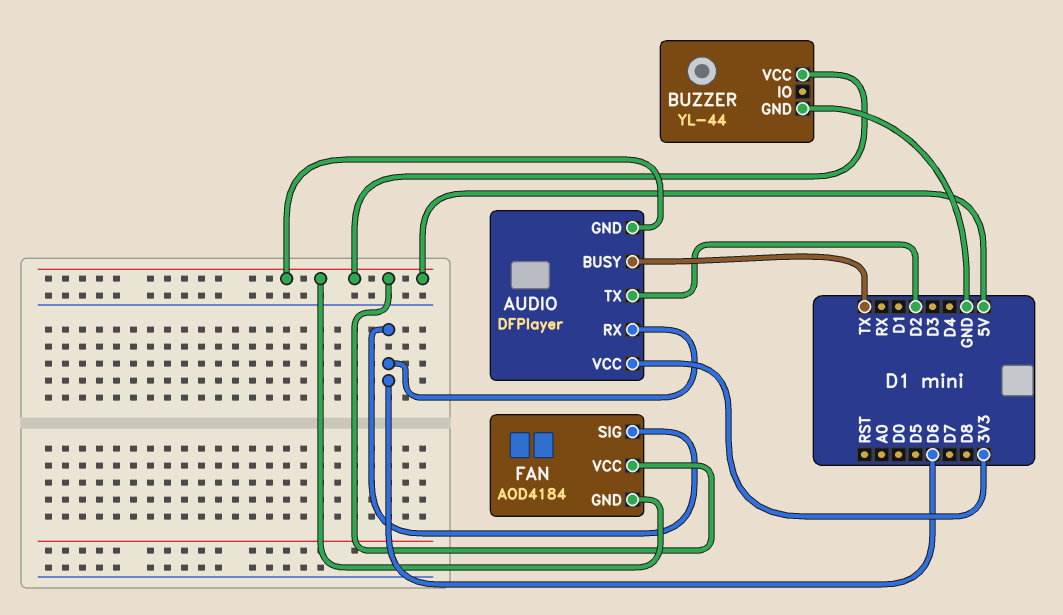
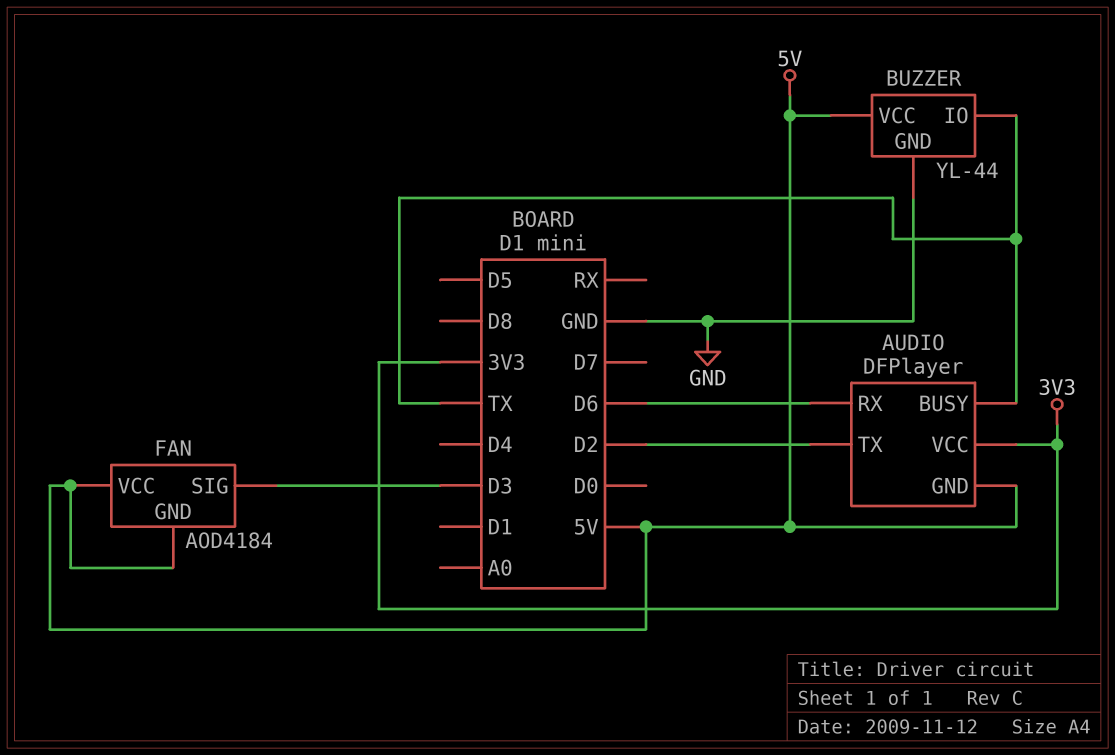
BUZZER pin IO: none -> TX
FAN pin SIG: D6 -> D3

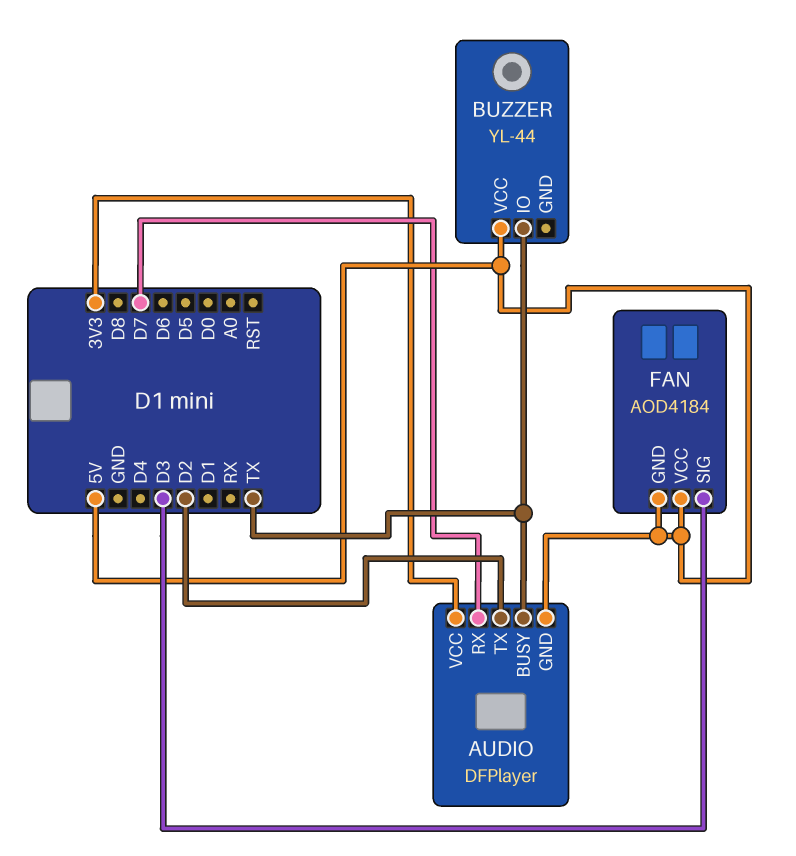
AUDIO pin RX: D6 -> D7
BUZZER pin GND: GND -> none

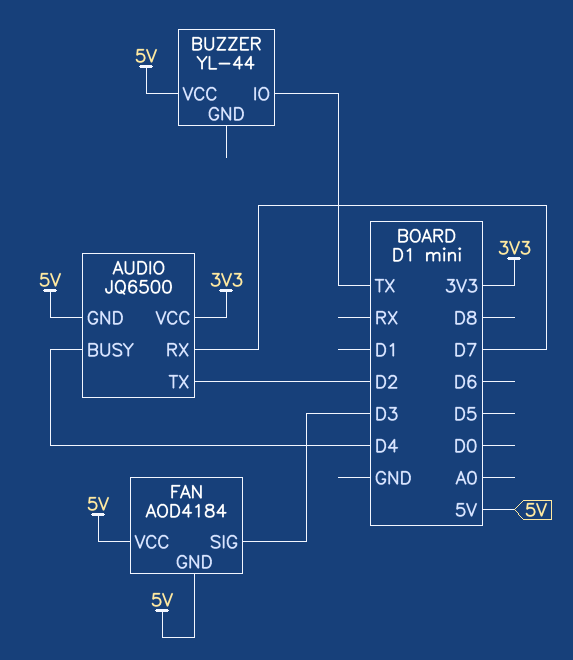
AUDIO: DFPlayer -> JQ6500
AUDIO pin BUSY: TX -> D4

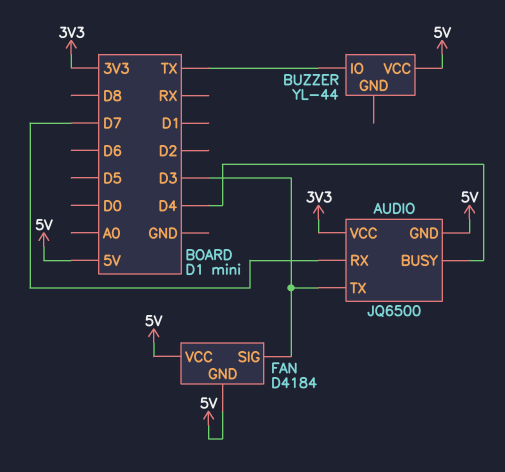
AUDIO pin TX: D2 -> D3
FAN: AOD4184 -> D4184

